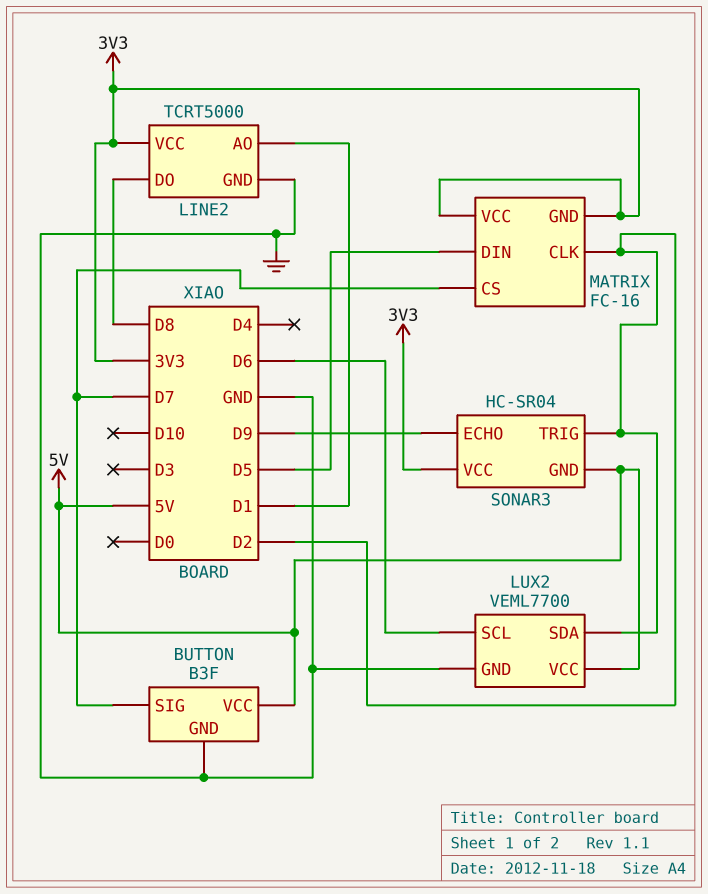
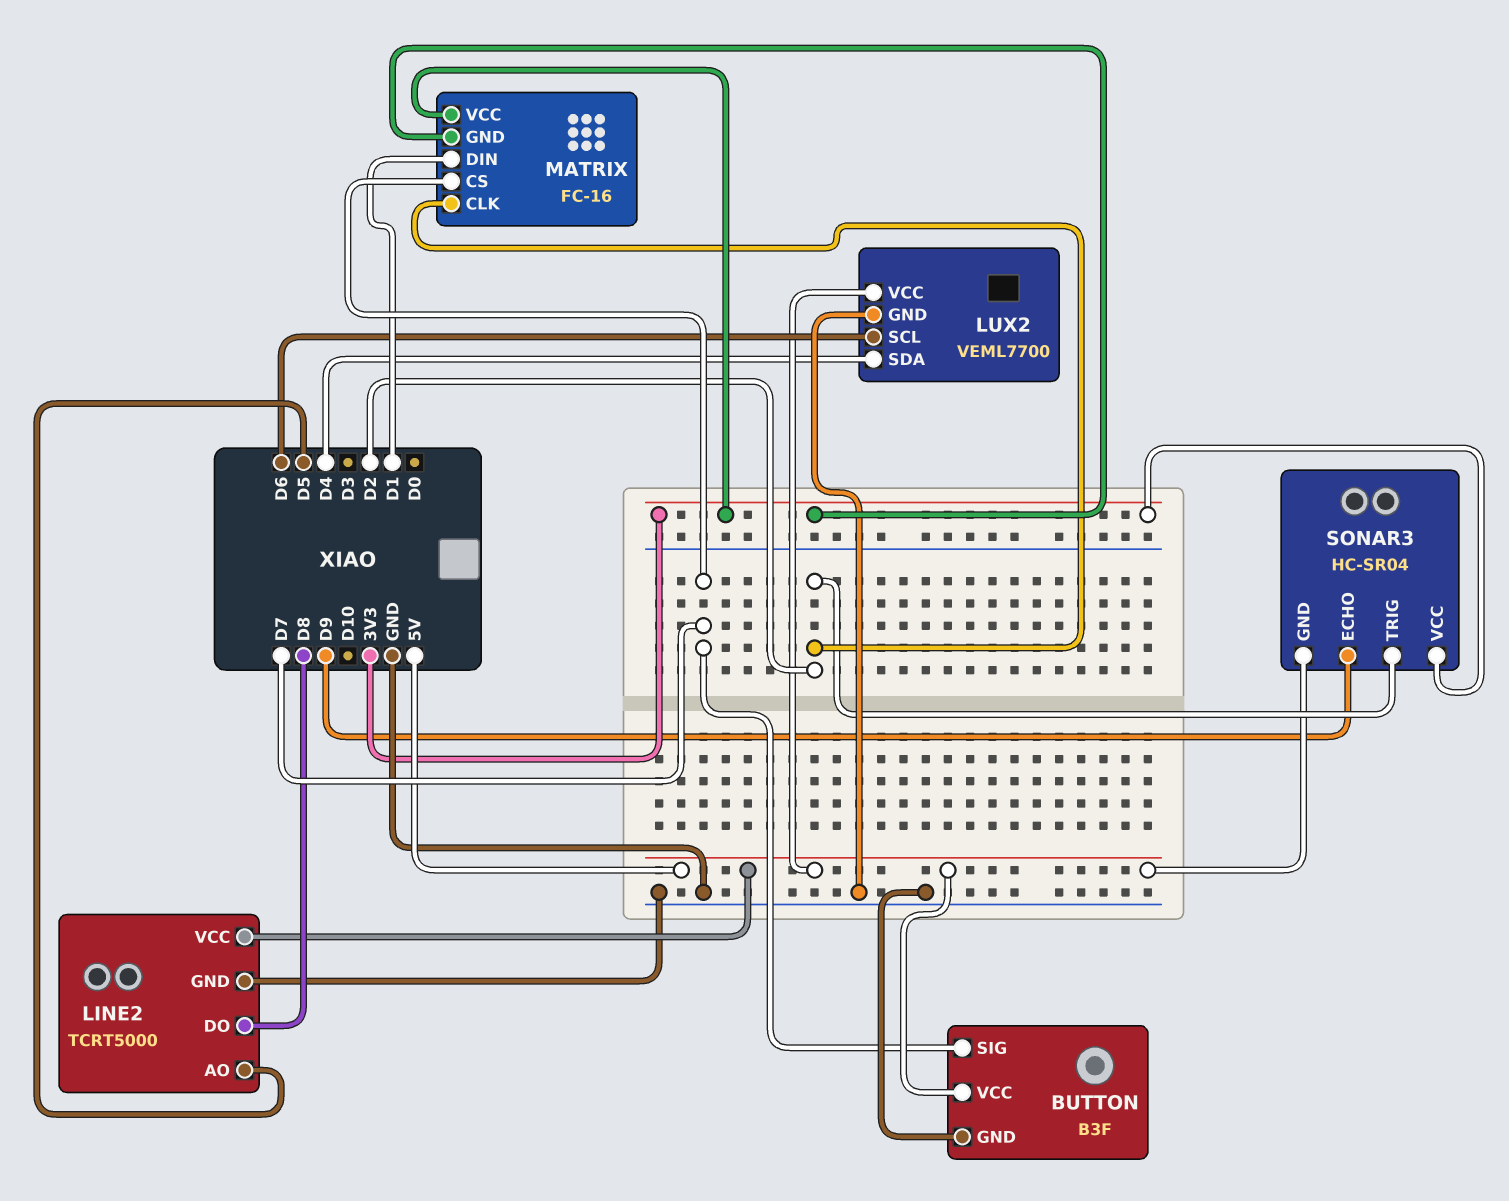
LINE2 pin AO: D1 -> D5
LINE2 pin VCC: 3V3 -> 5V
LUX2 pin SDA: D2 -> D4
MATRIX pin DIN: D5 -> D1

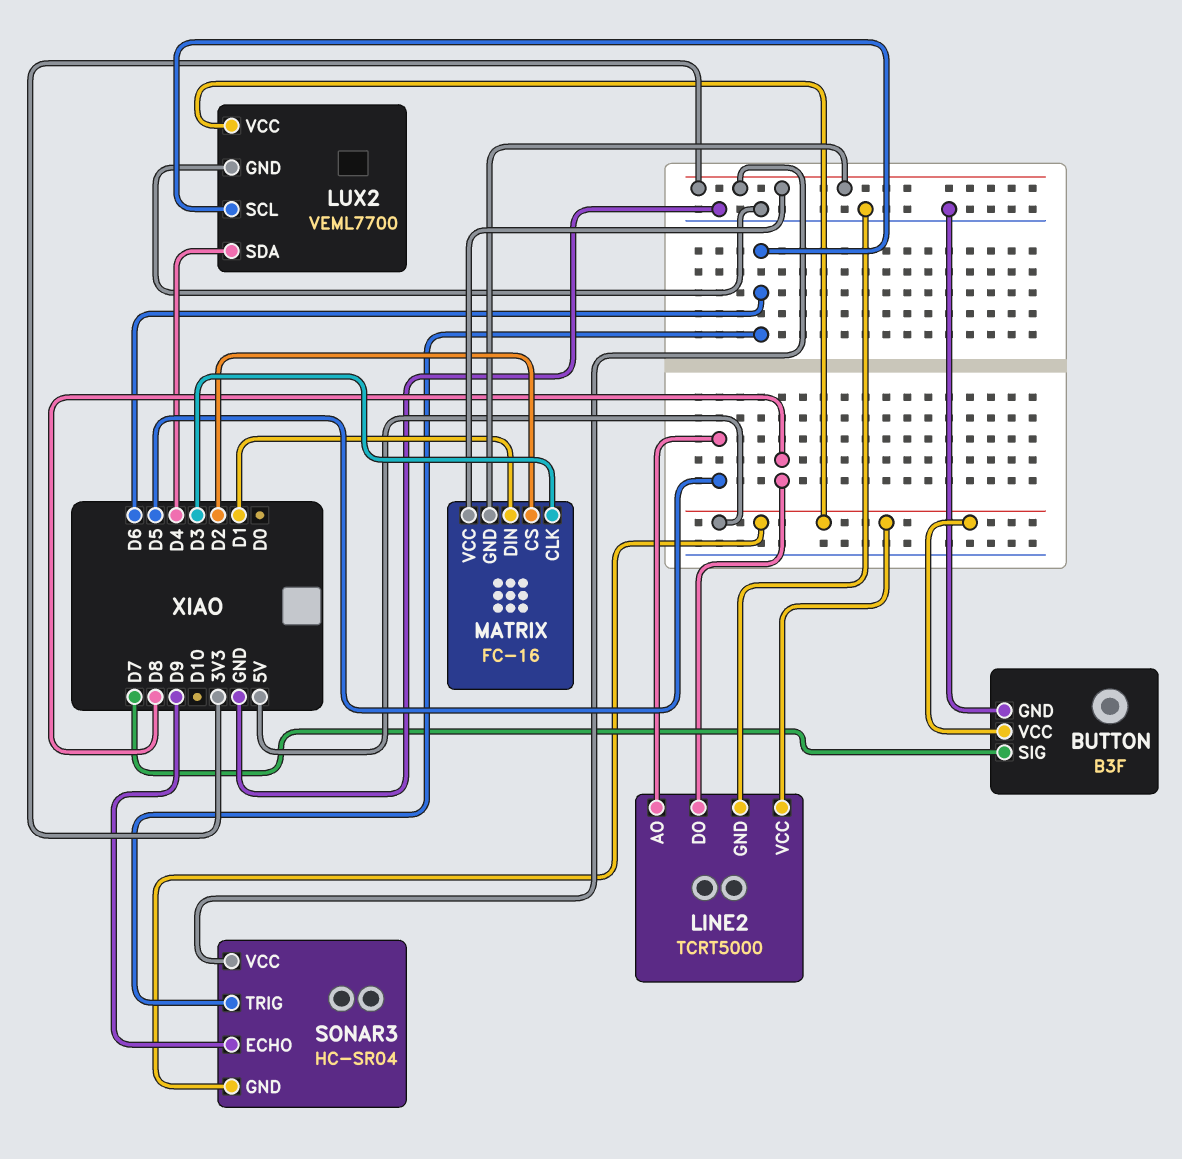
MATRIX pin CLK: D2 -> D3
MATRIX pin CS: D7 -> D2
SONAR3 pin TRIG: D2 -> D6

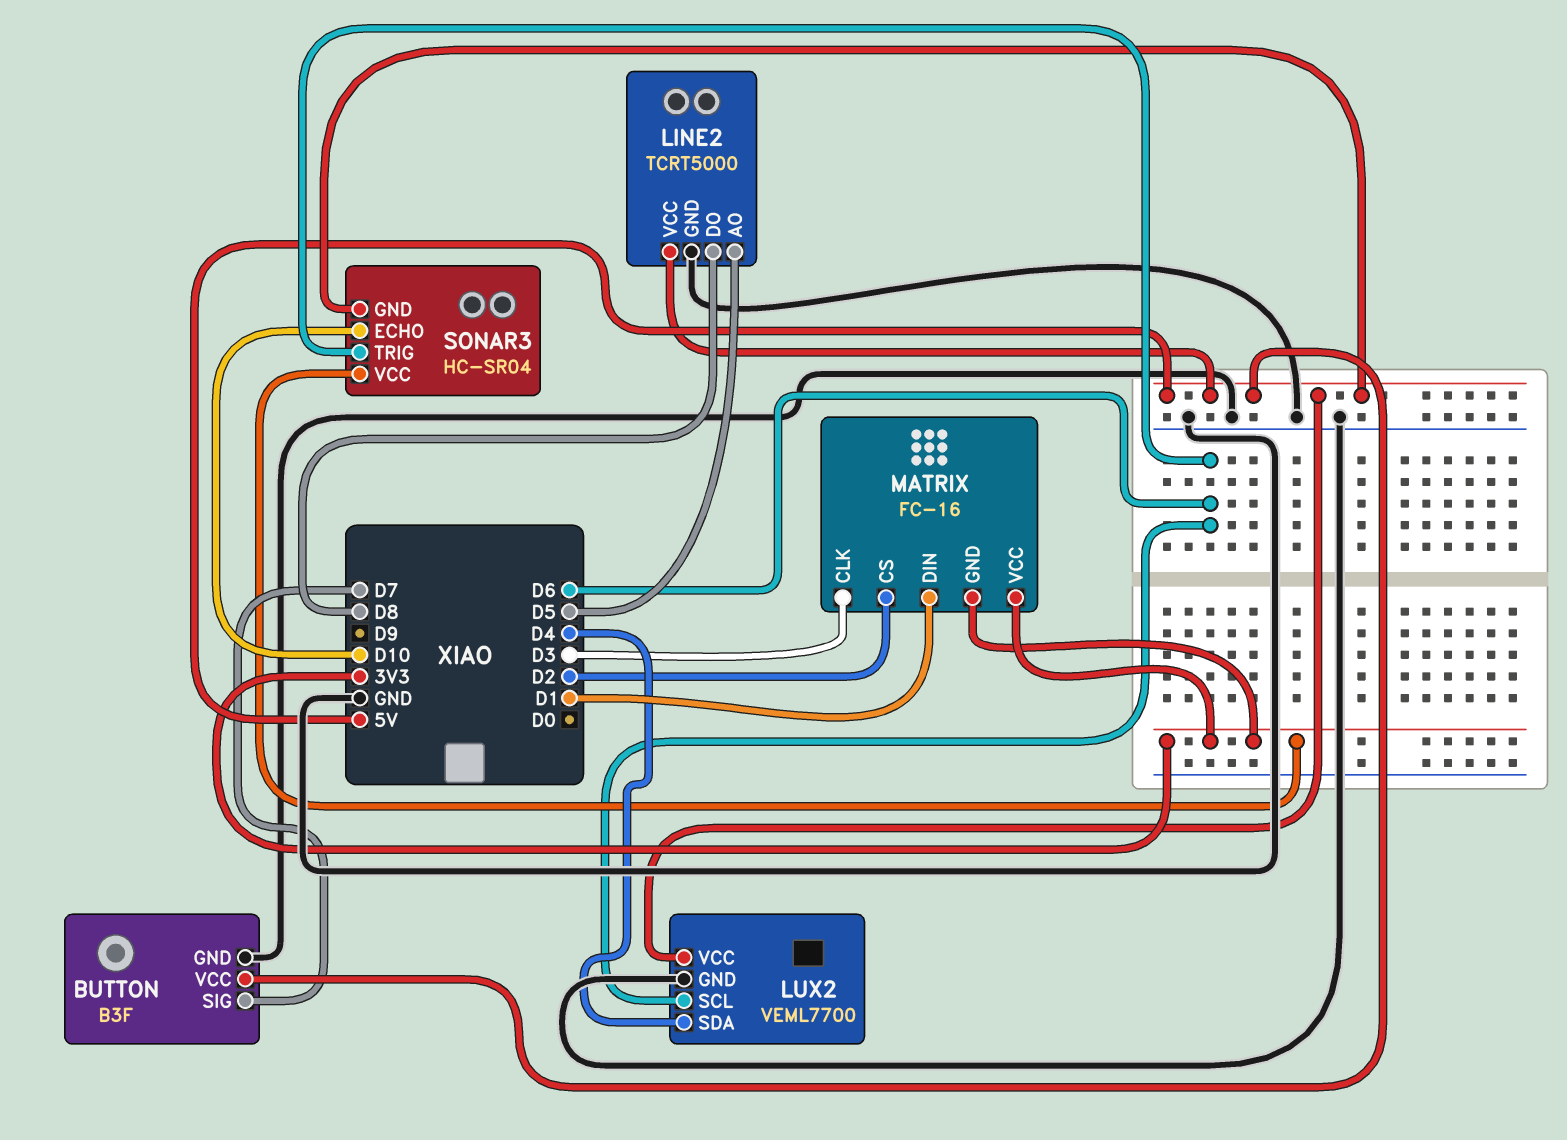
SONAR3 pin ECHO: D9 -> D10

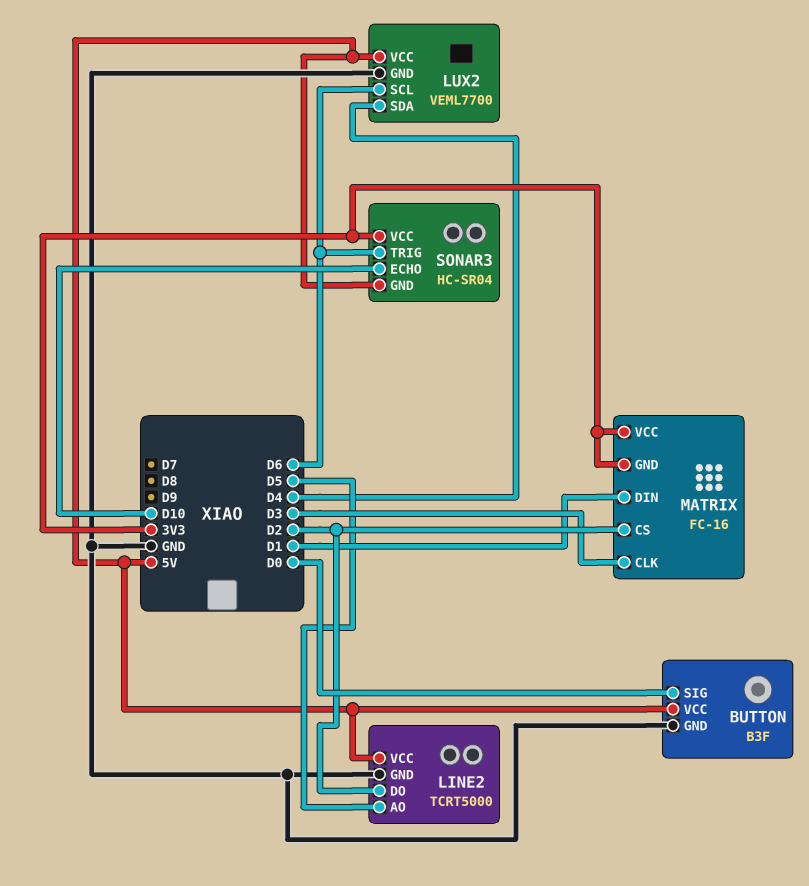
BUTTON pin SIG: D7 -> D0
LINE2 pin DO: D8 -> D2

